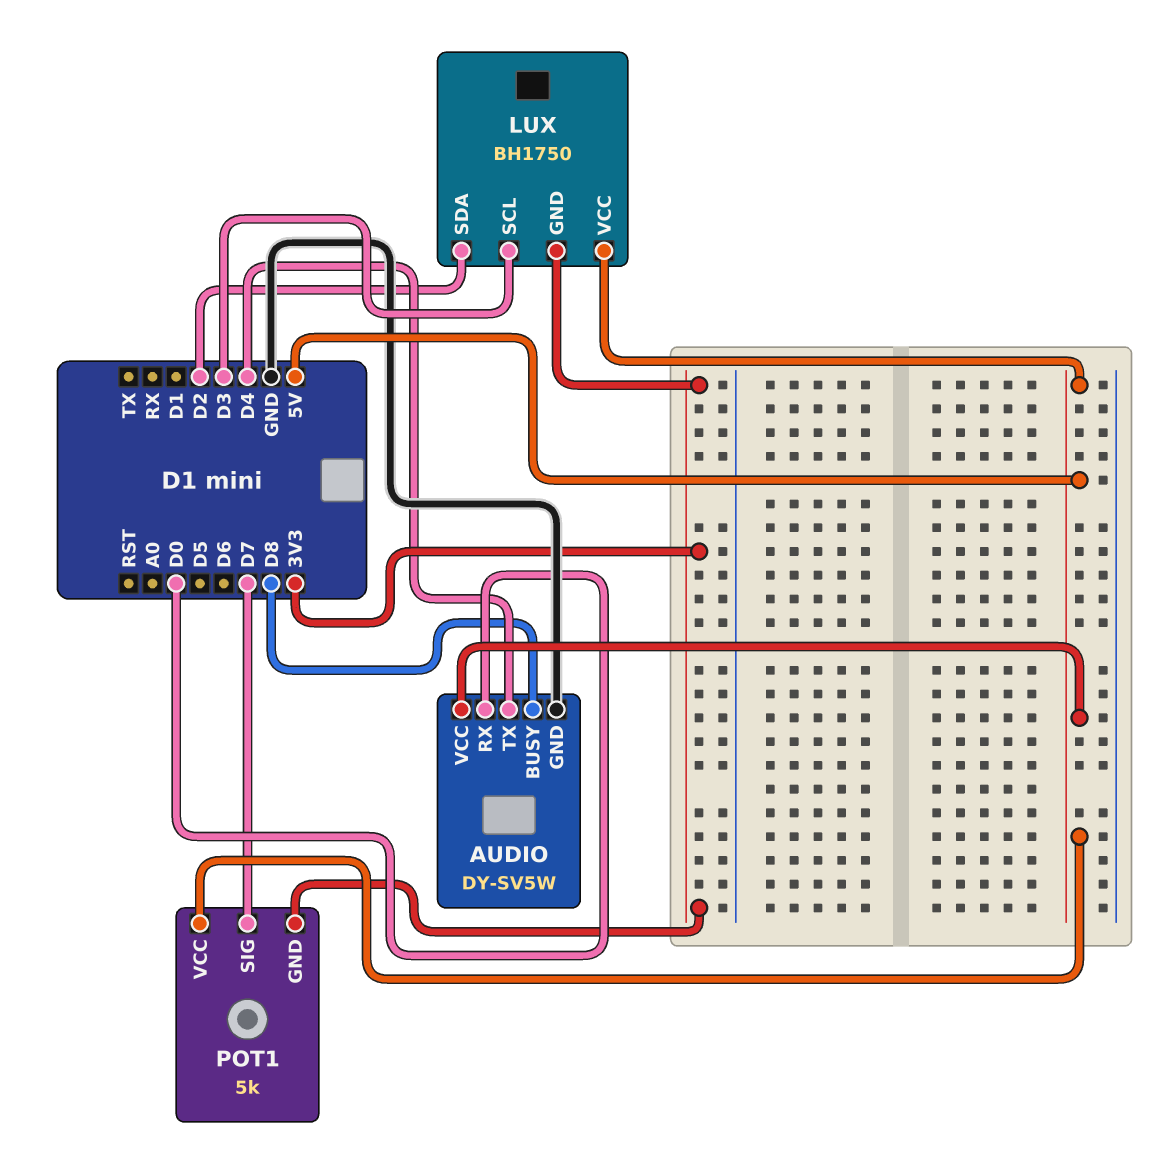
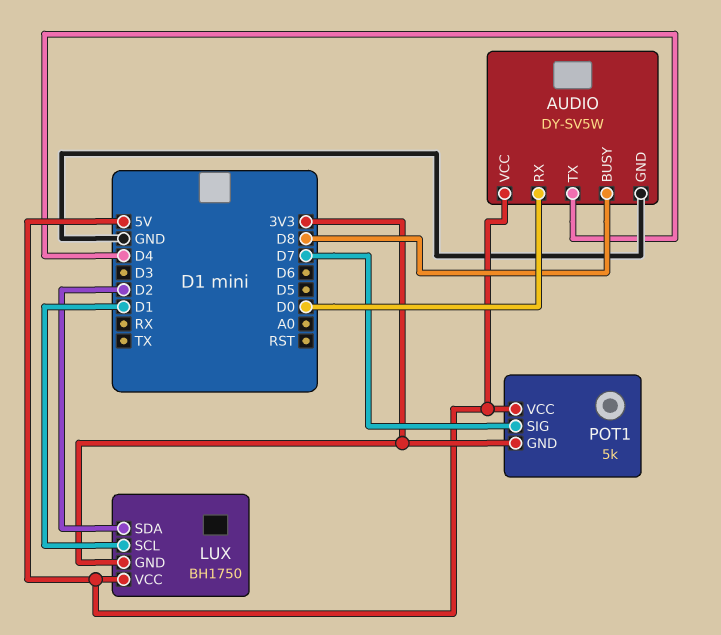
LUX pin SCL: D3 -> D1

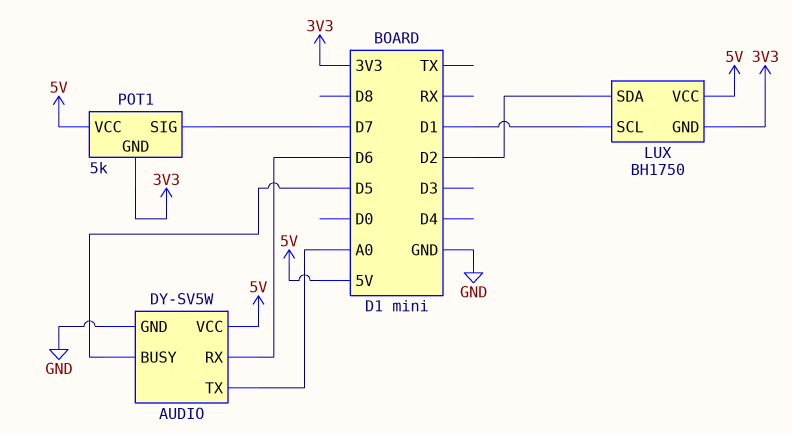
AUDIO pin BUSY: D8 -> D5
AUDIO pin RX: D0 -> D6
AUDIO pin TX: D4 -> A0

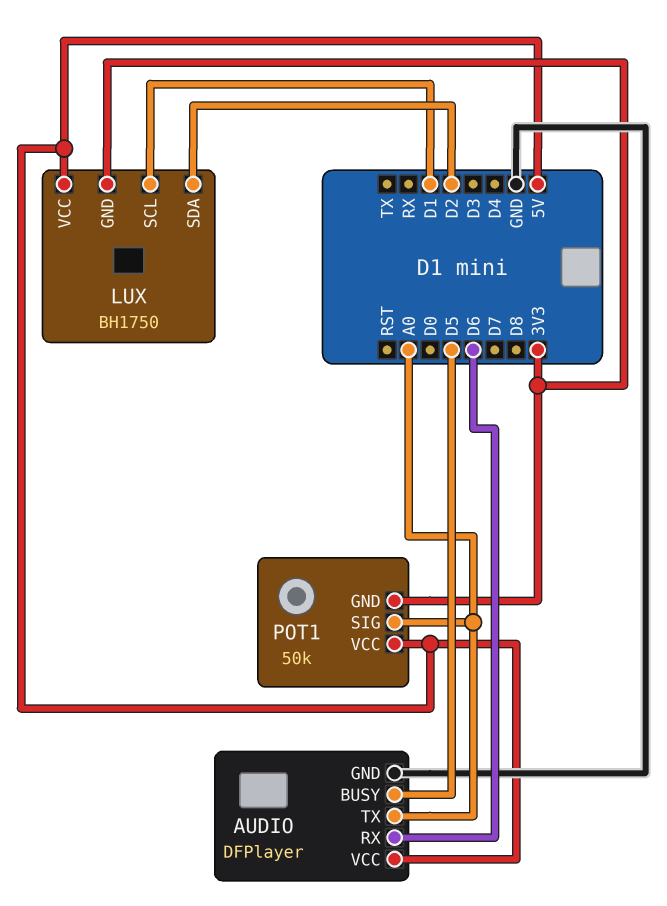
AUDIO: DY-SV5W -> DFPlayer
POT1: 5k -> 50k
POT1 pin SIG: D7 -> A0

